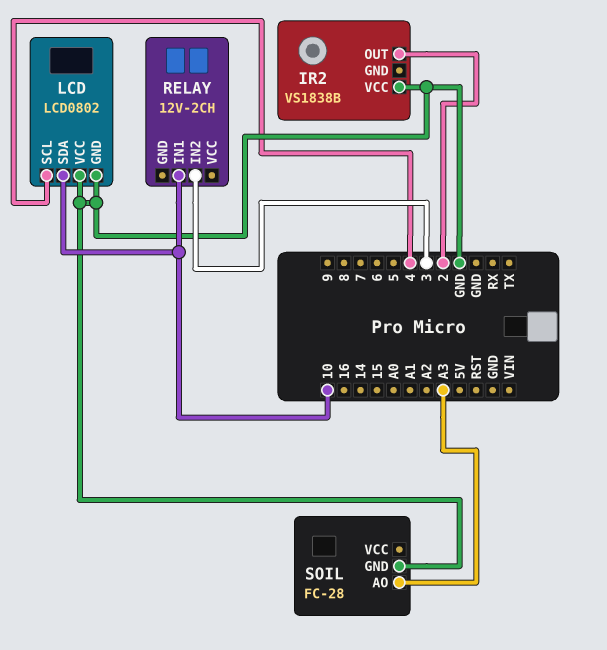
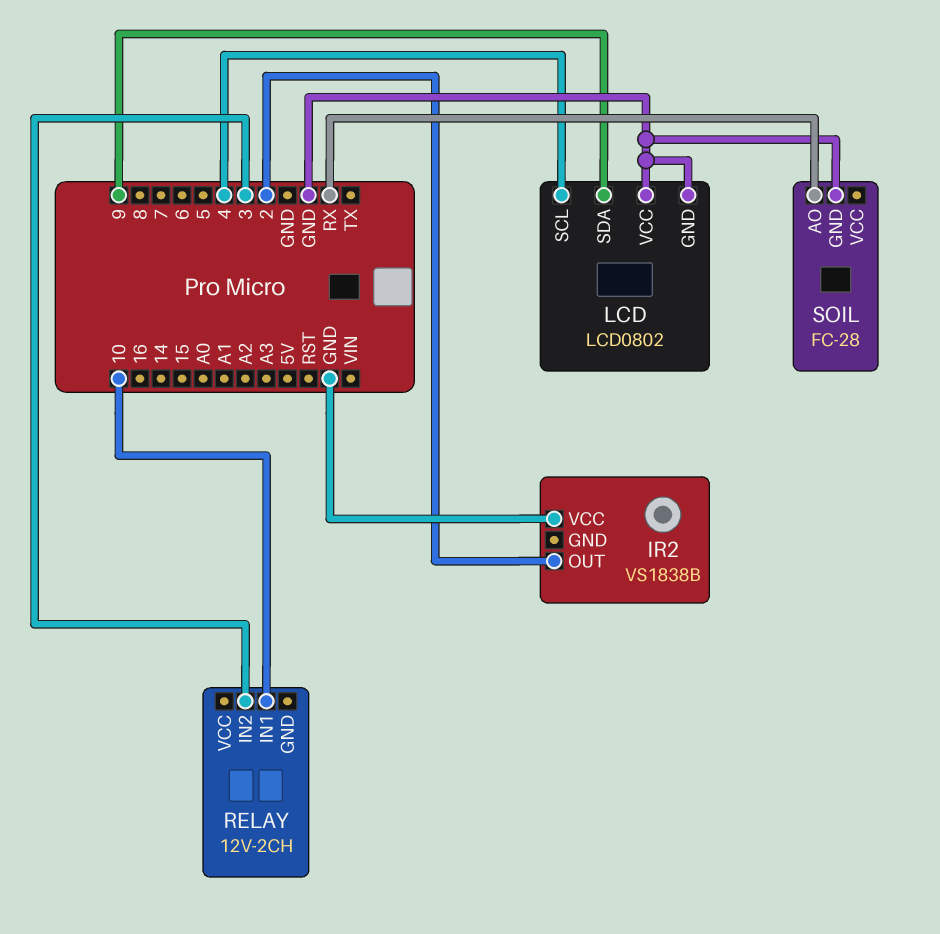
LCD pin SDA: 10 -> 9
SOIL pin AO: A3 -> RX

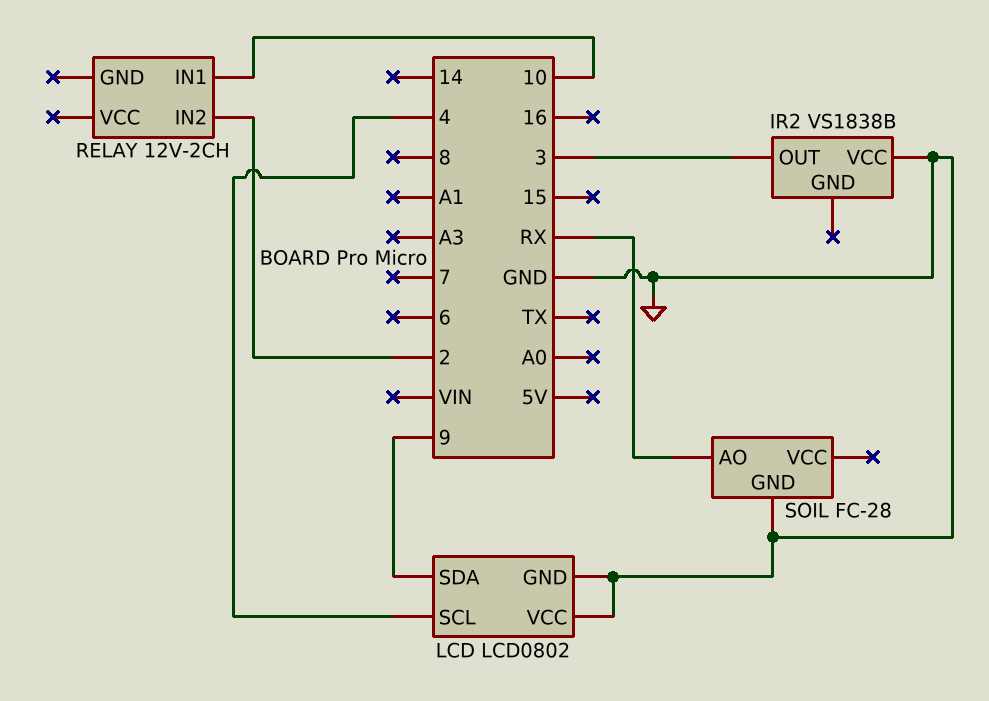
IR2 pin OUT: 2 -> 3
RELAY pin IN2: 3 -> 2

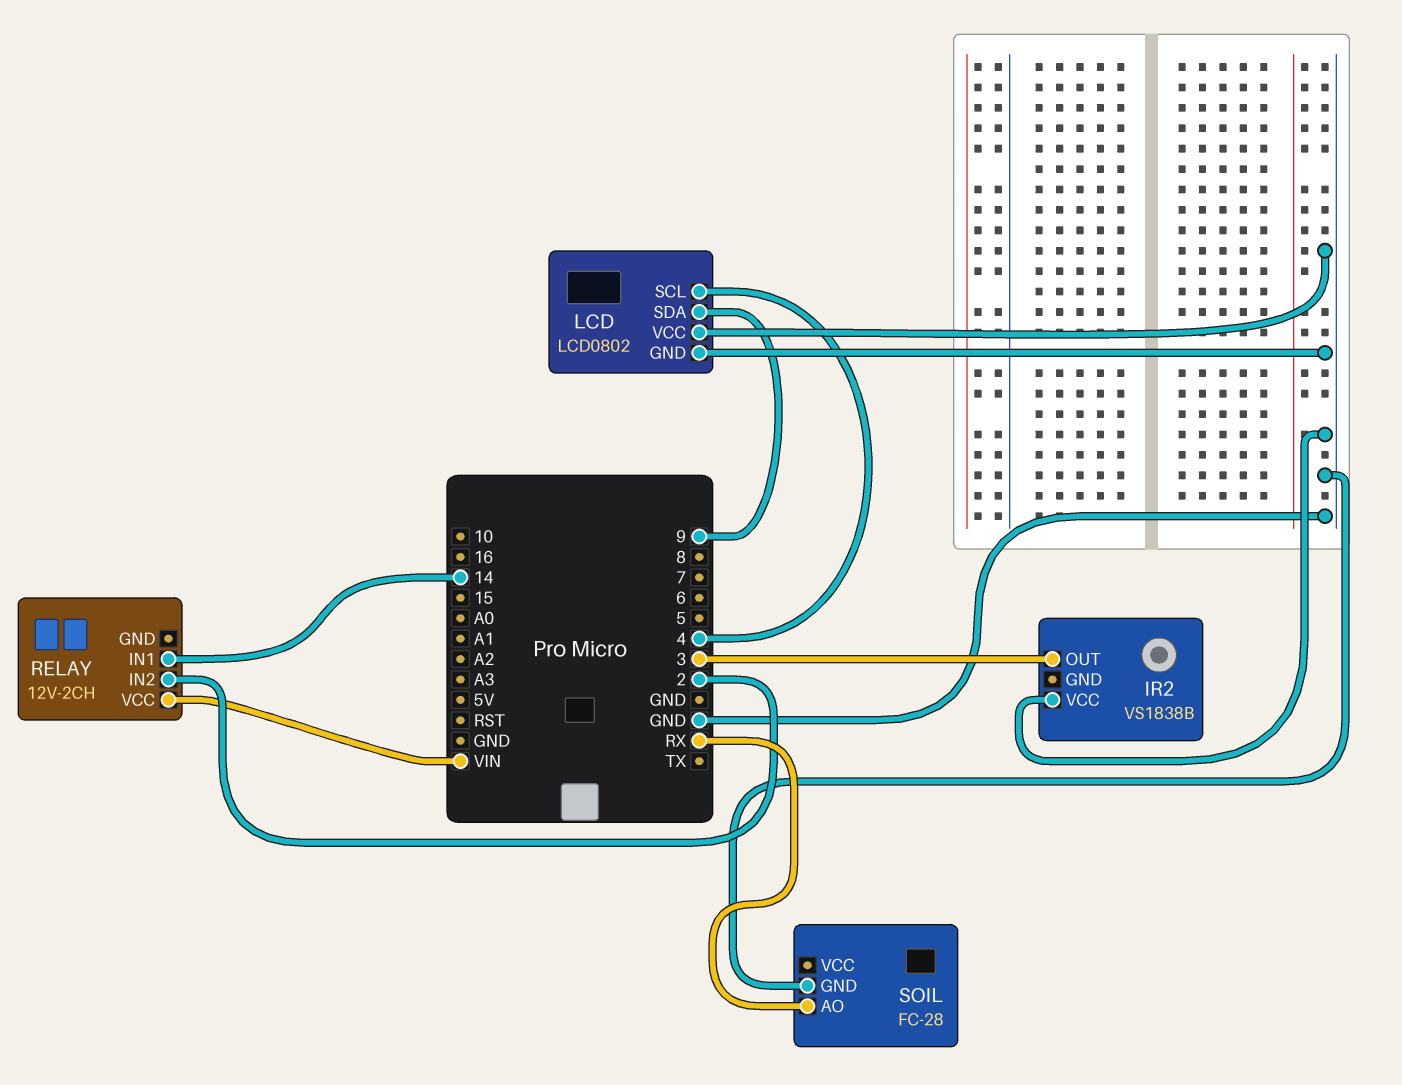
RELAY pin IN1: 10 -> 14
RELAY pin VCC: none -> VIN

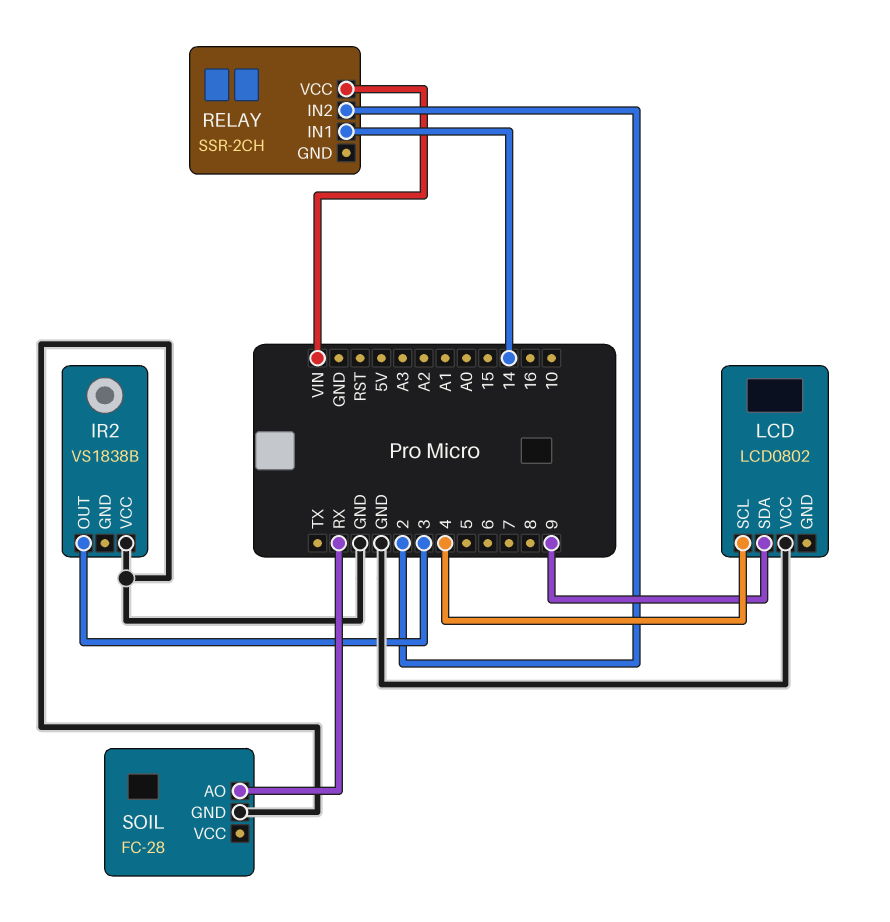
LCD pin GND: GND -> none
RELAY: 12V-2CH -> SSR-2CH

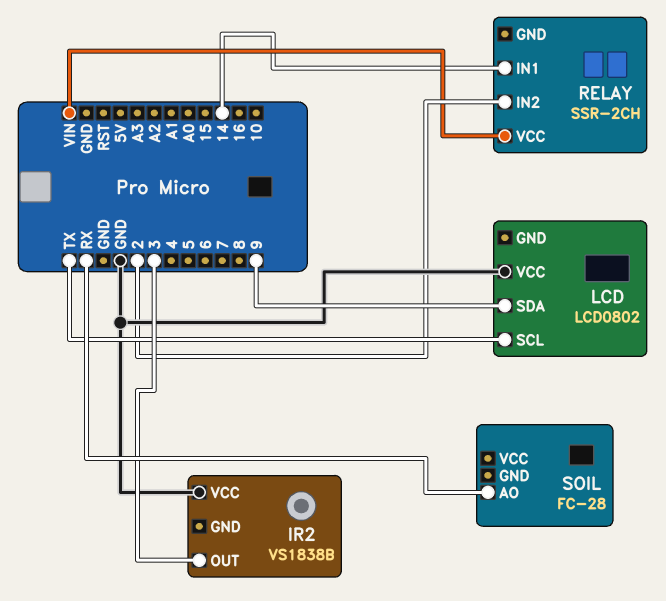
LCD pin SCL: 4 -> TX
SOIL pin GND: GND -> none

